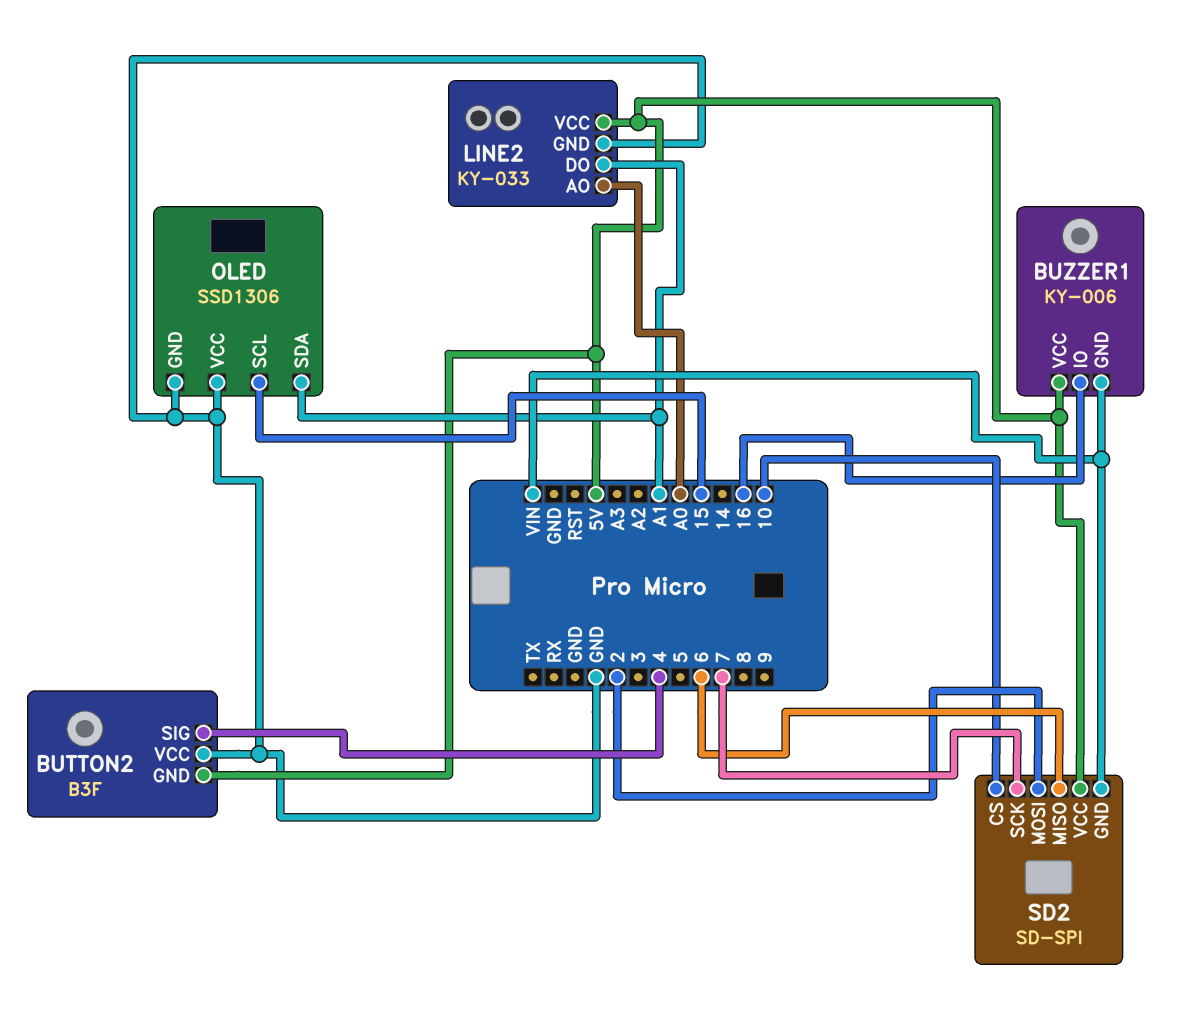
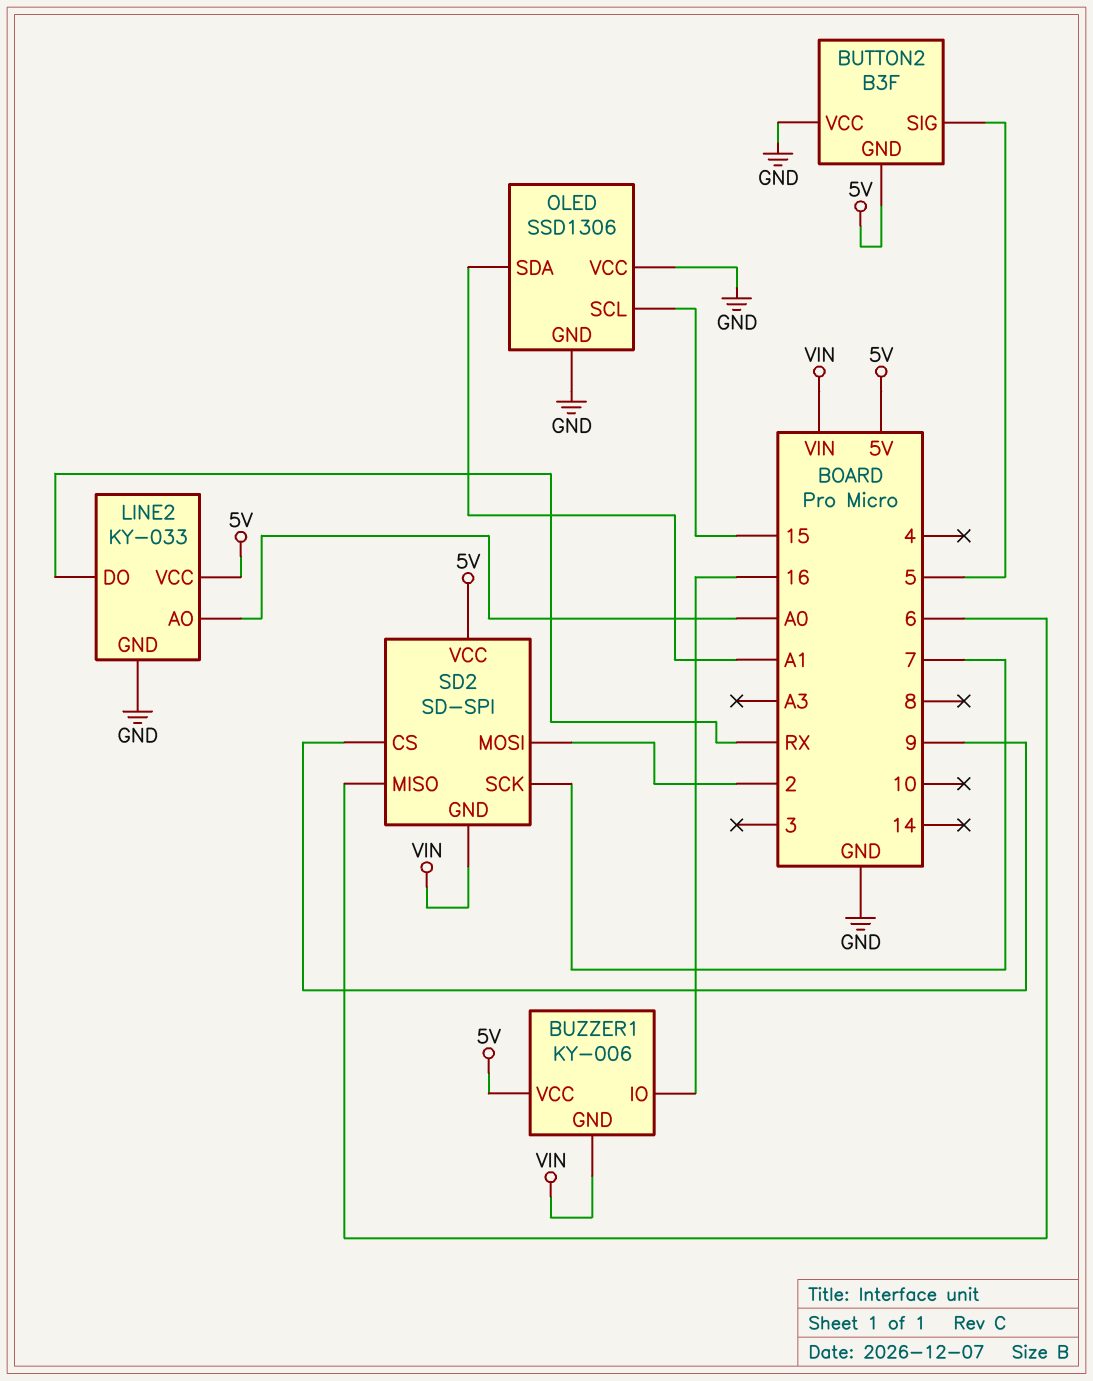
BUTTON2 pin SIG: 4 -> 5
LINE2 pin DO: A1 -> RX
SD2 pin CS: 10 -> 9

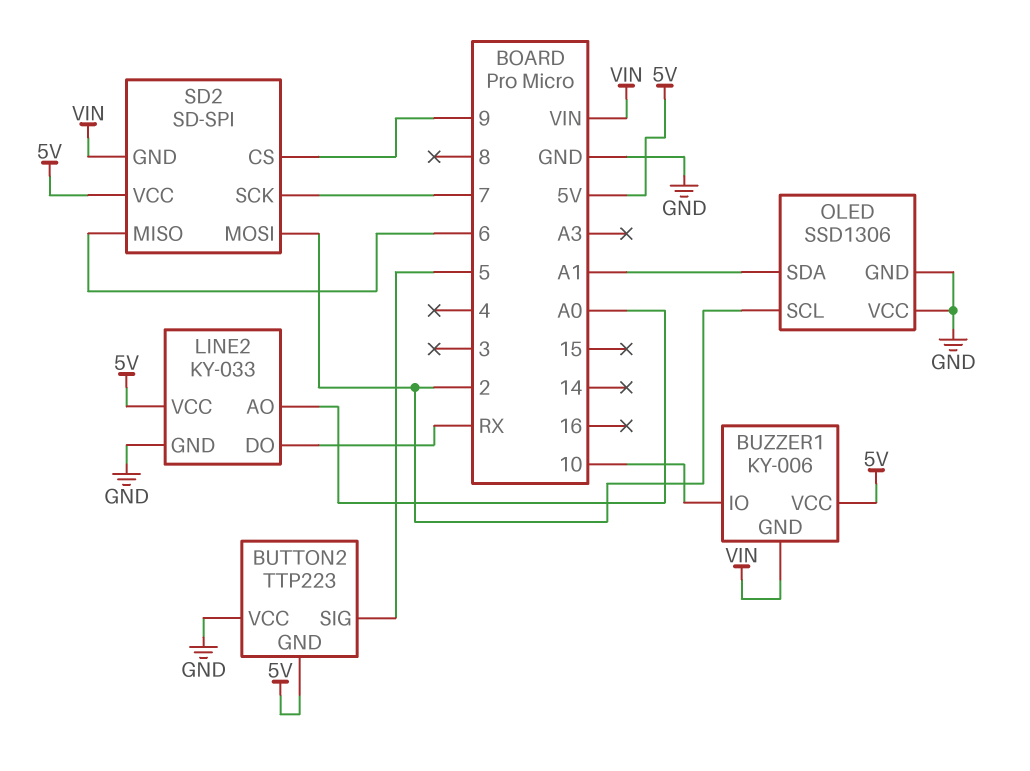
BUTTON2: B3F -> TTP223
BUZZER1 pin IO: 16 -> 10
OLED pin SCL: 15 -> 2

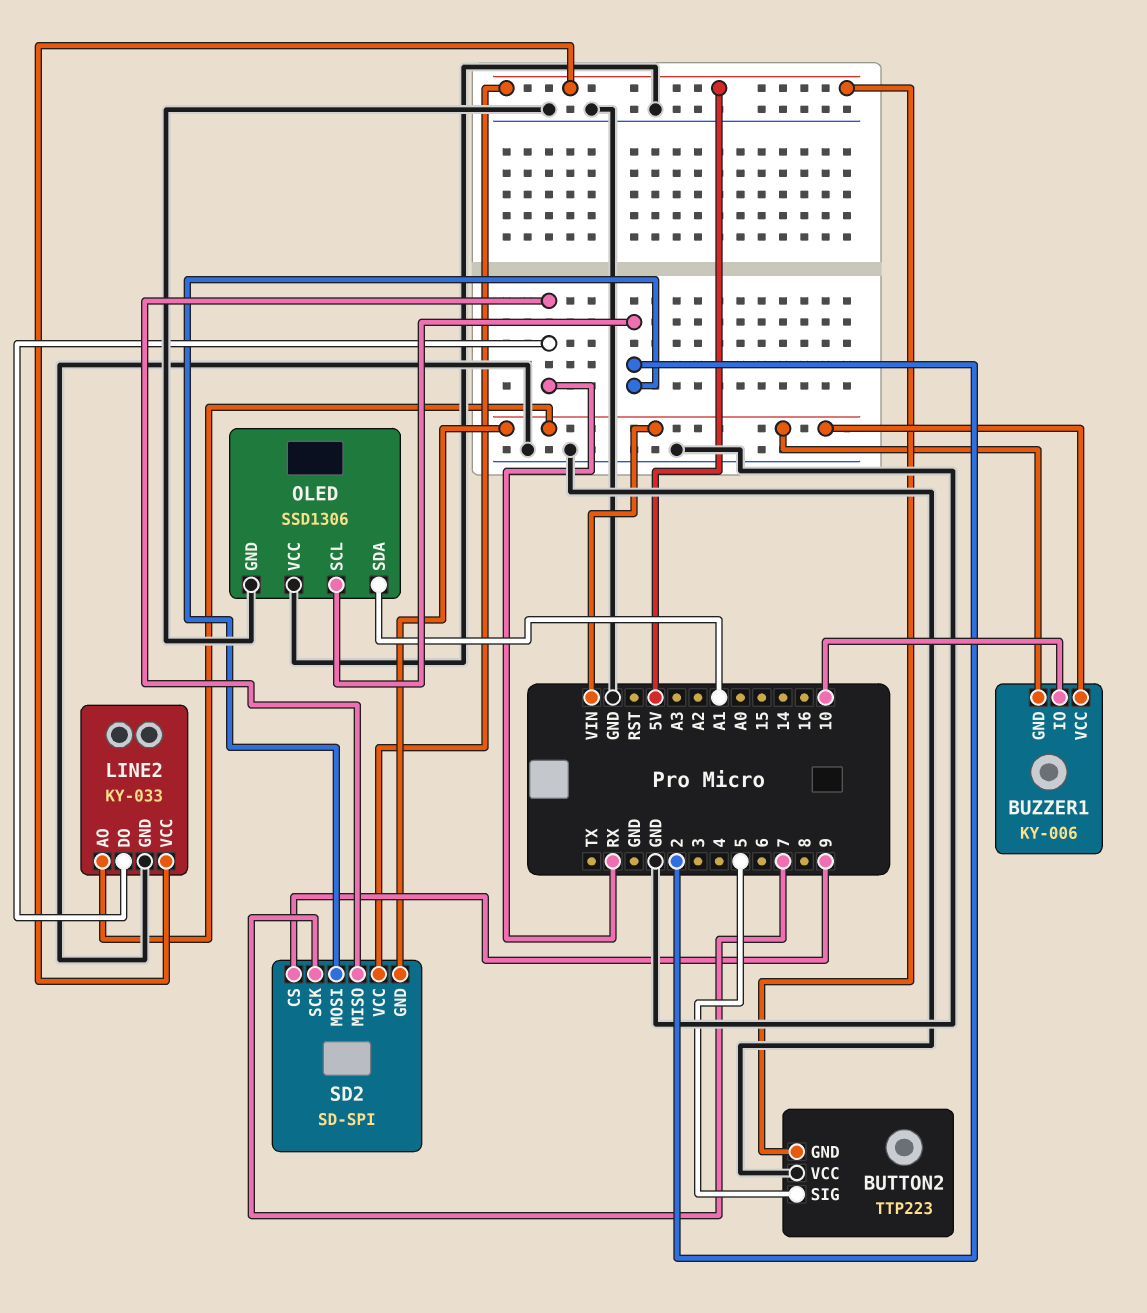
BUZZER1 pin VCC: 5V -> VIN
LINE2 pin AO: A0 -> VIN
SD2 pin MISO: 6 -> RX

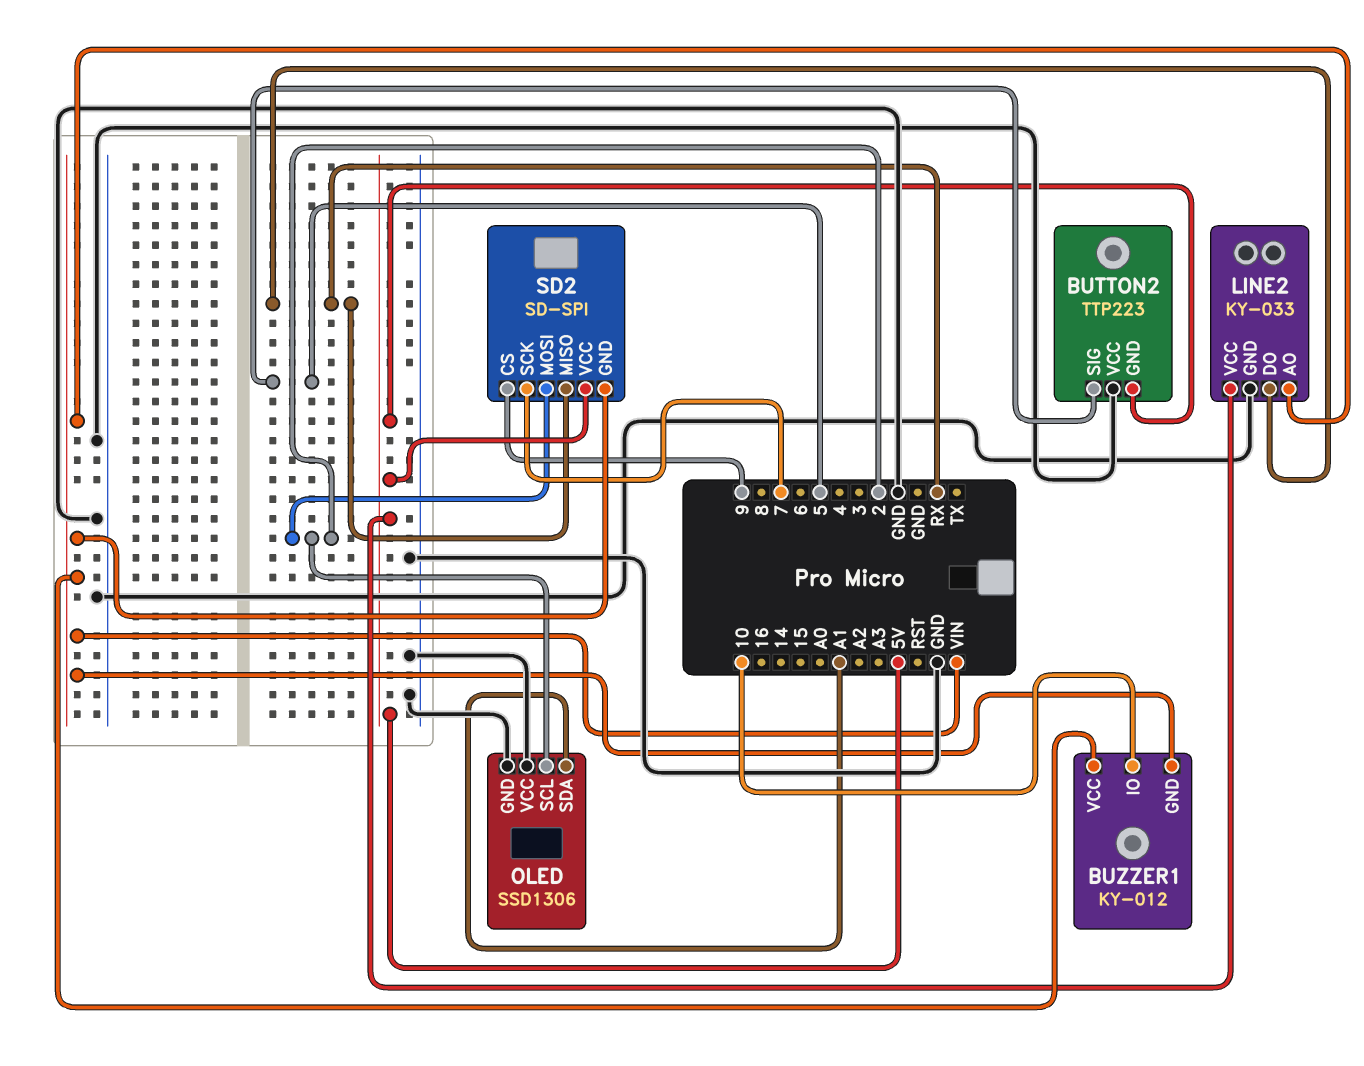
BUZZER1: KY-006 -> KY-012

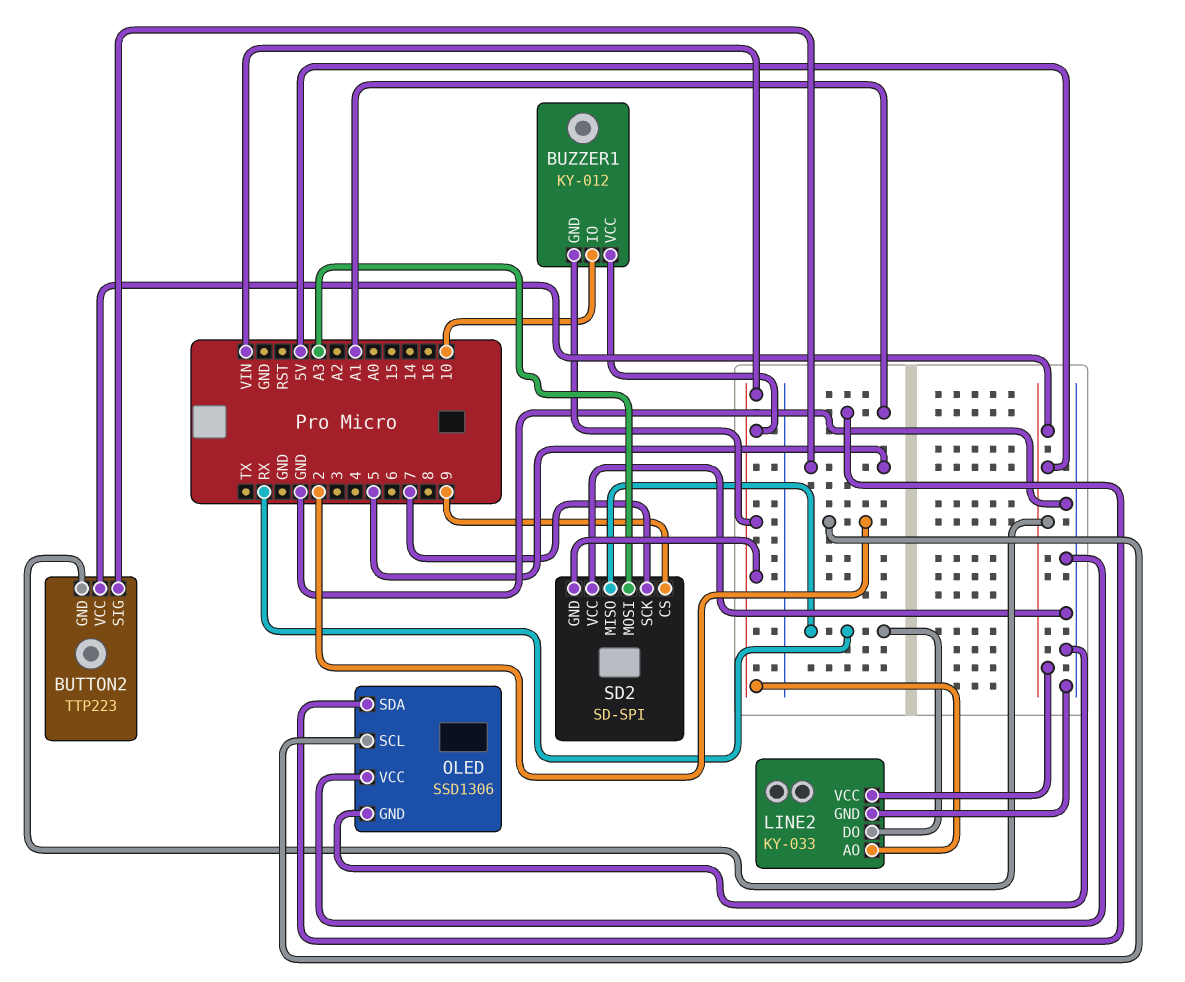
BUTTON2 pin VCC: GND -> 5V
SD2 pin MOSI: 2 -> A3
SD2 pin VCC: 5V -> GND

